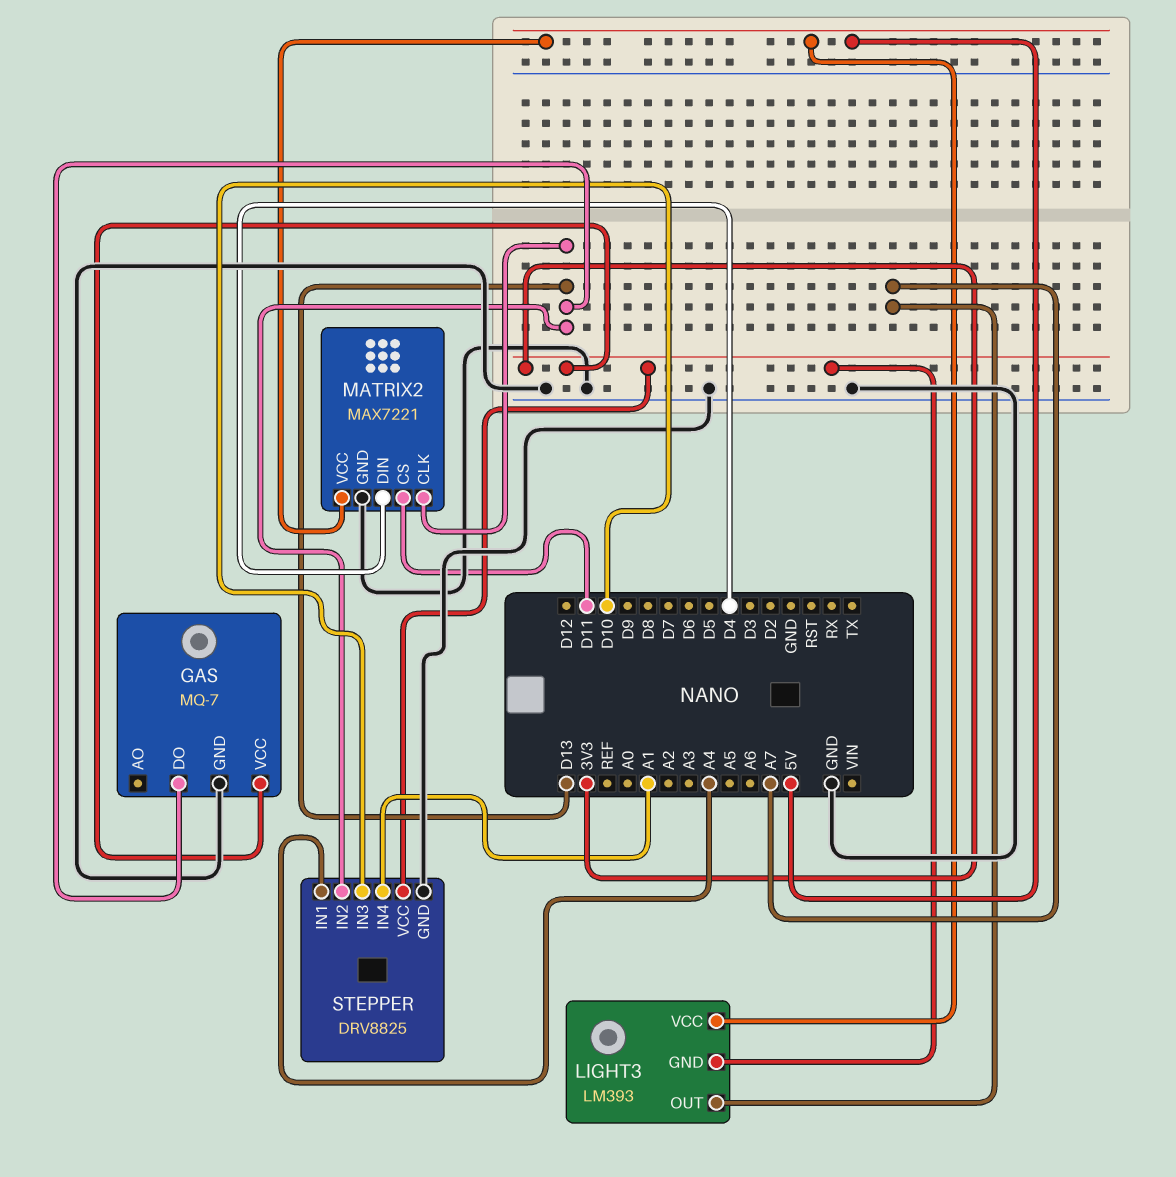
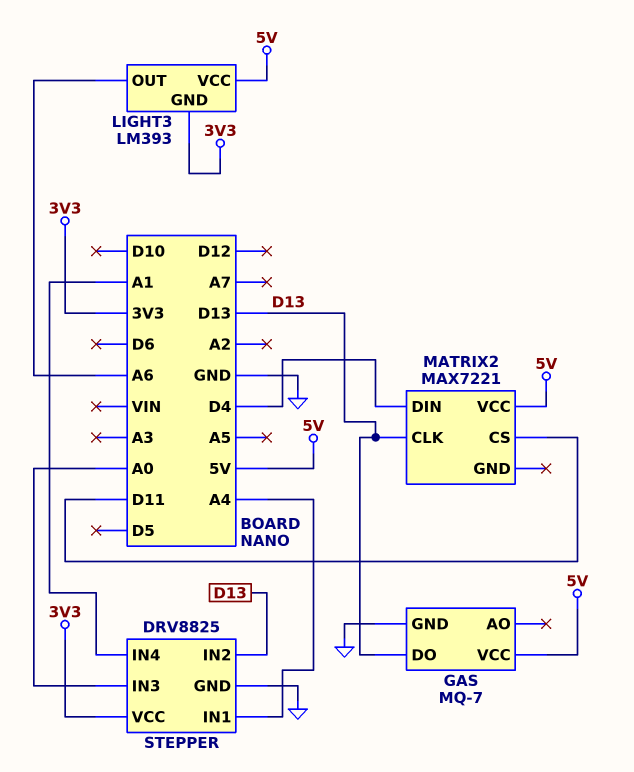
GAS pin VCC: 3V3 -> 5V
LIGHT3 pin OUT: A7 -> A6
MATRIX2 pin GND: GND -> none
STEPPER pin IN3: D10 -> A0

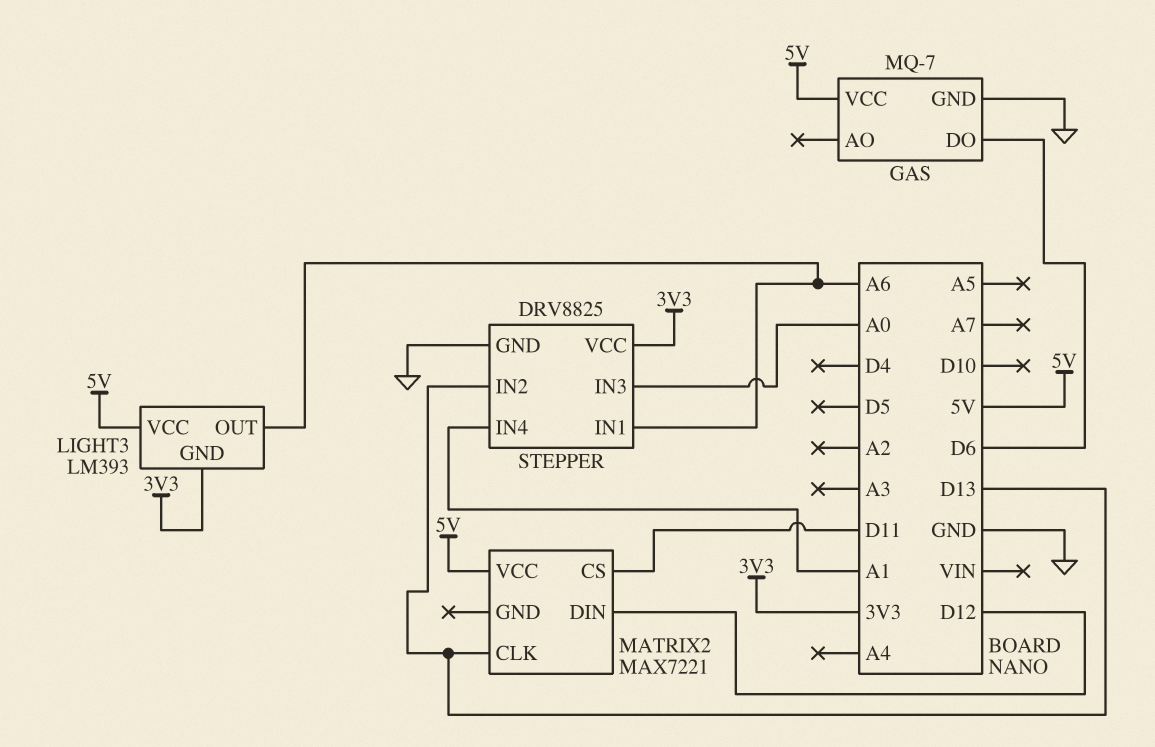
GAS pin DO: D13 -> D6
MATRIX2 pin DIN: D4 -> D12
STEPPER pin IN1: A4 -> A6

